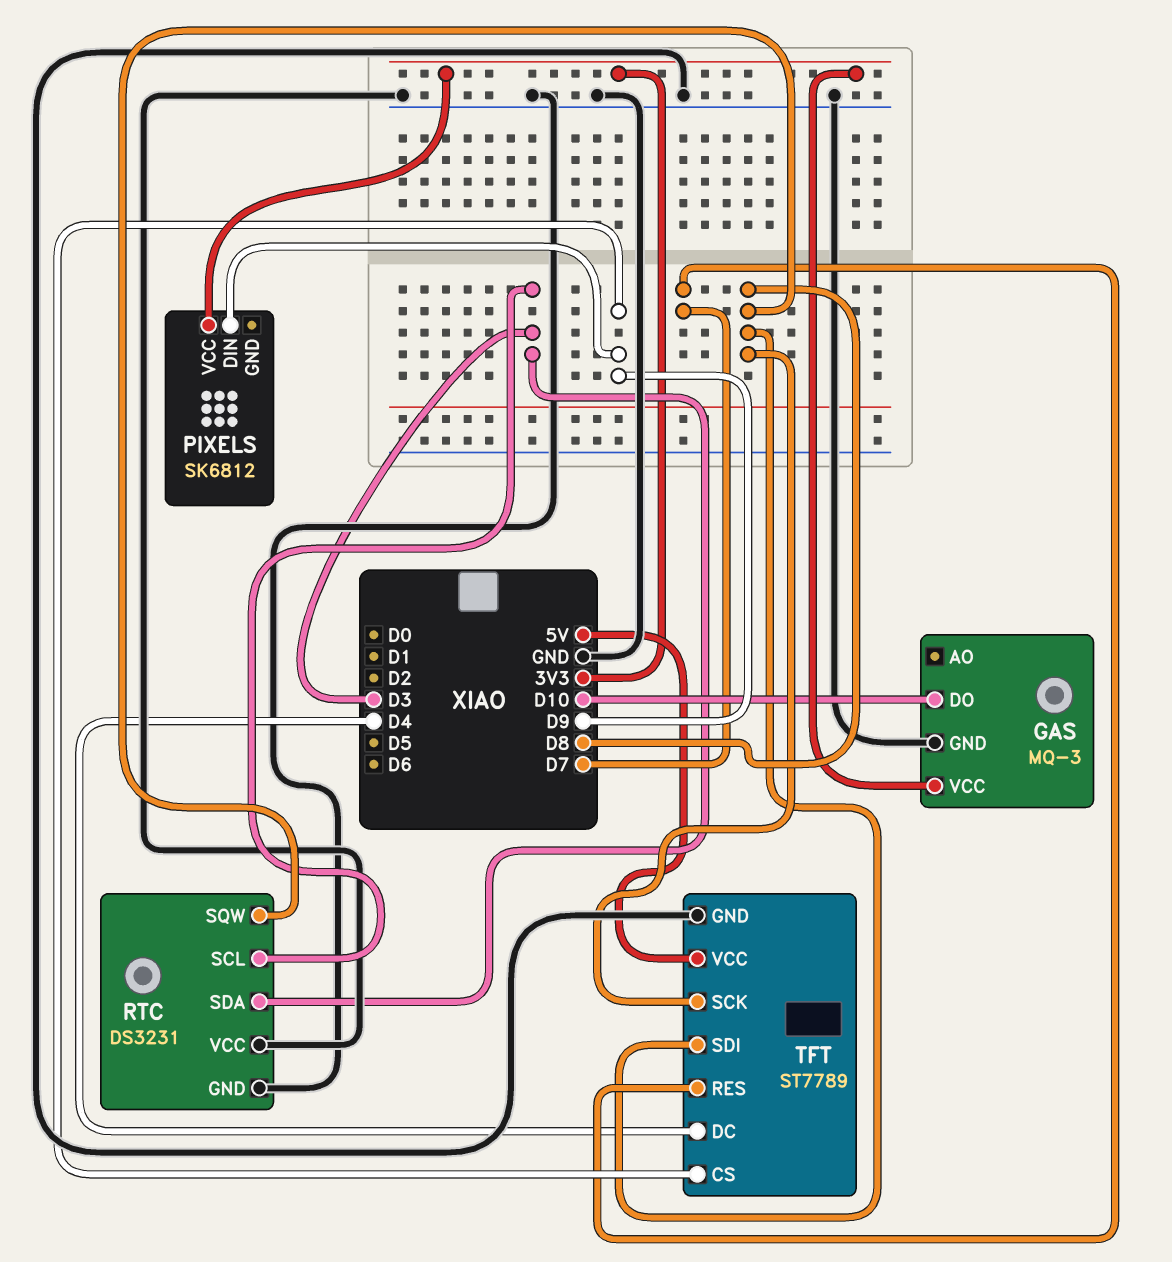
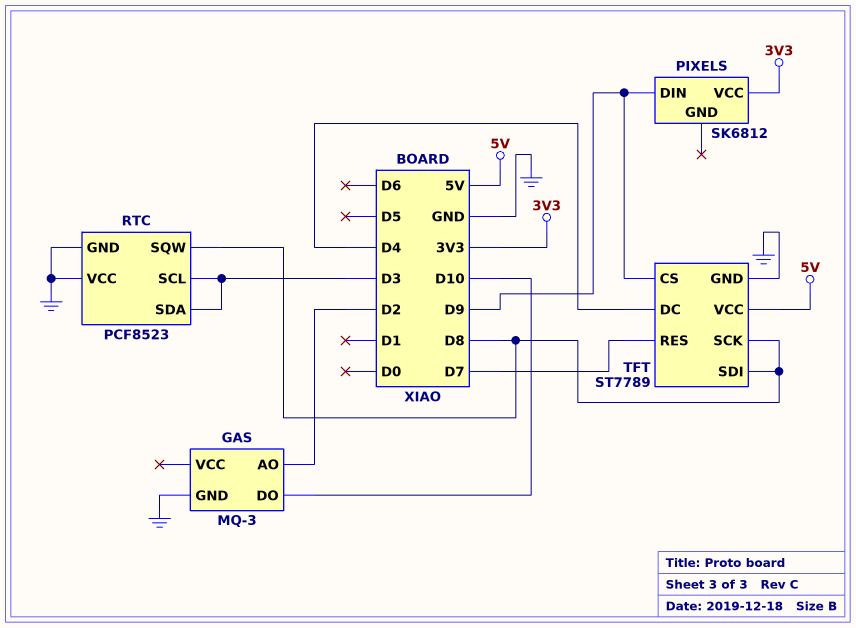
GAS pin AO: none -> D2
GAS pin VCC: 3V3 -> none
RTC: DS3231 -> PCF8523

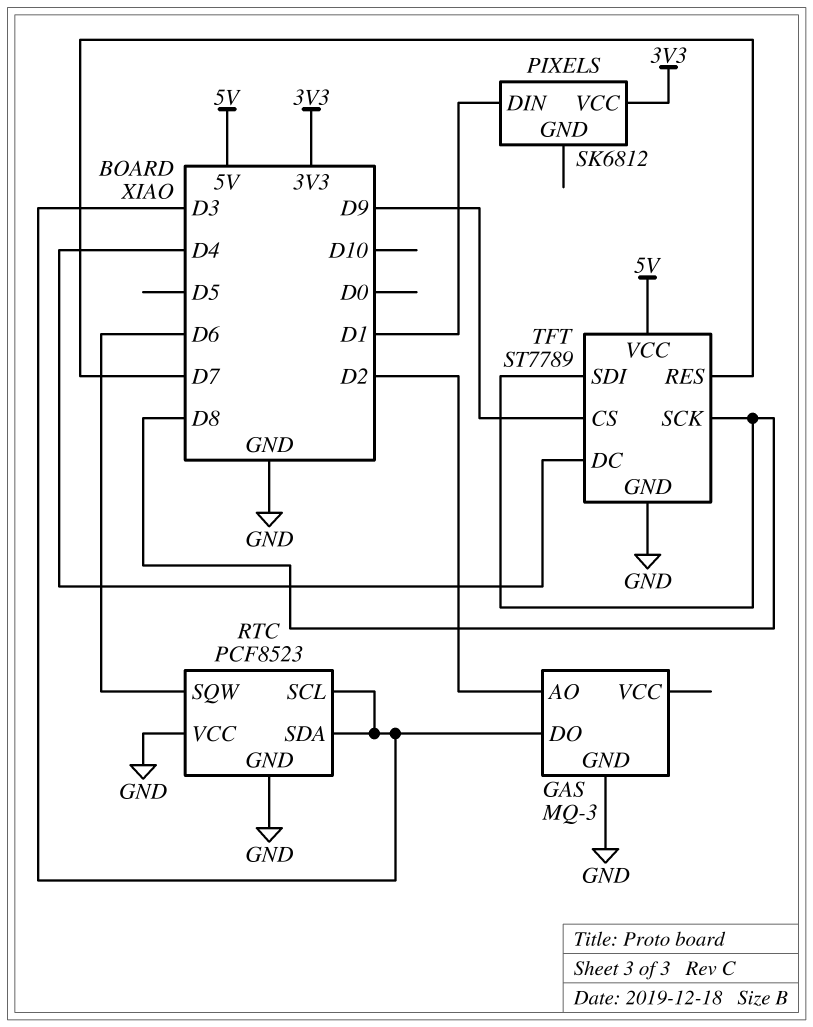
GAS pin DO: D10 -> D3
PIXELS pin DIN: D9 -> D1
RTC pin SQW: D8 -> D6

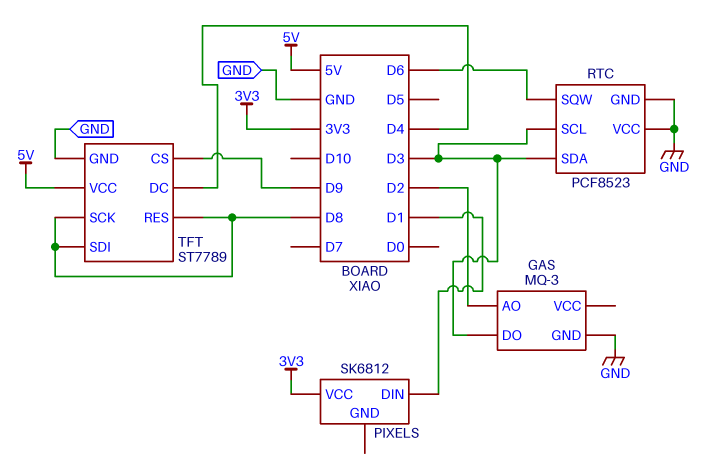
TFT pin RES: D7 -> D8

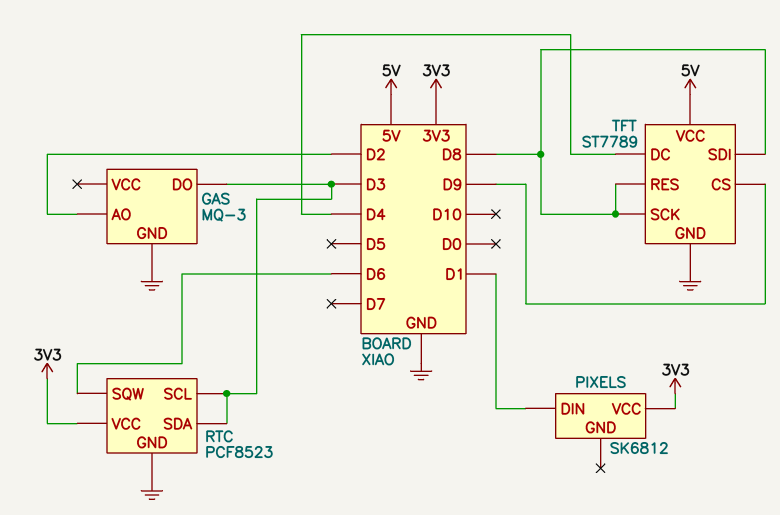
RTC pin VCC: GND -> 3V3

